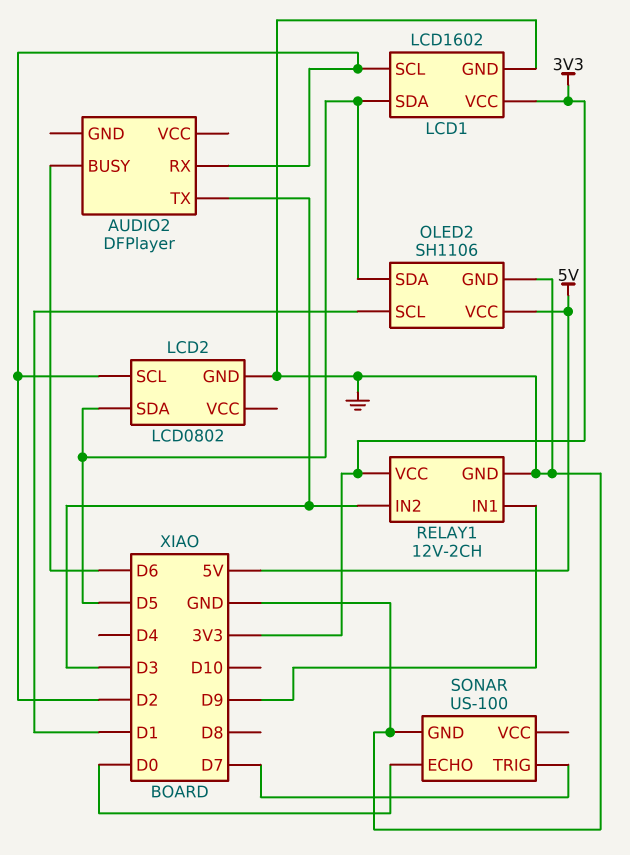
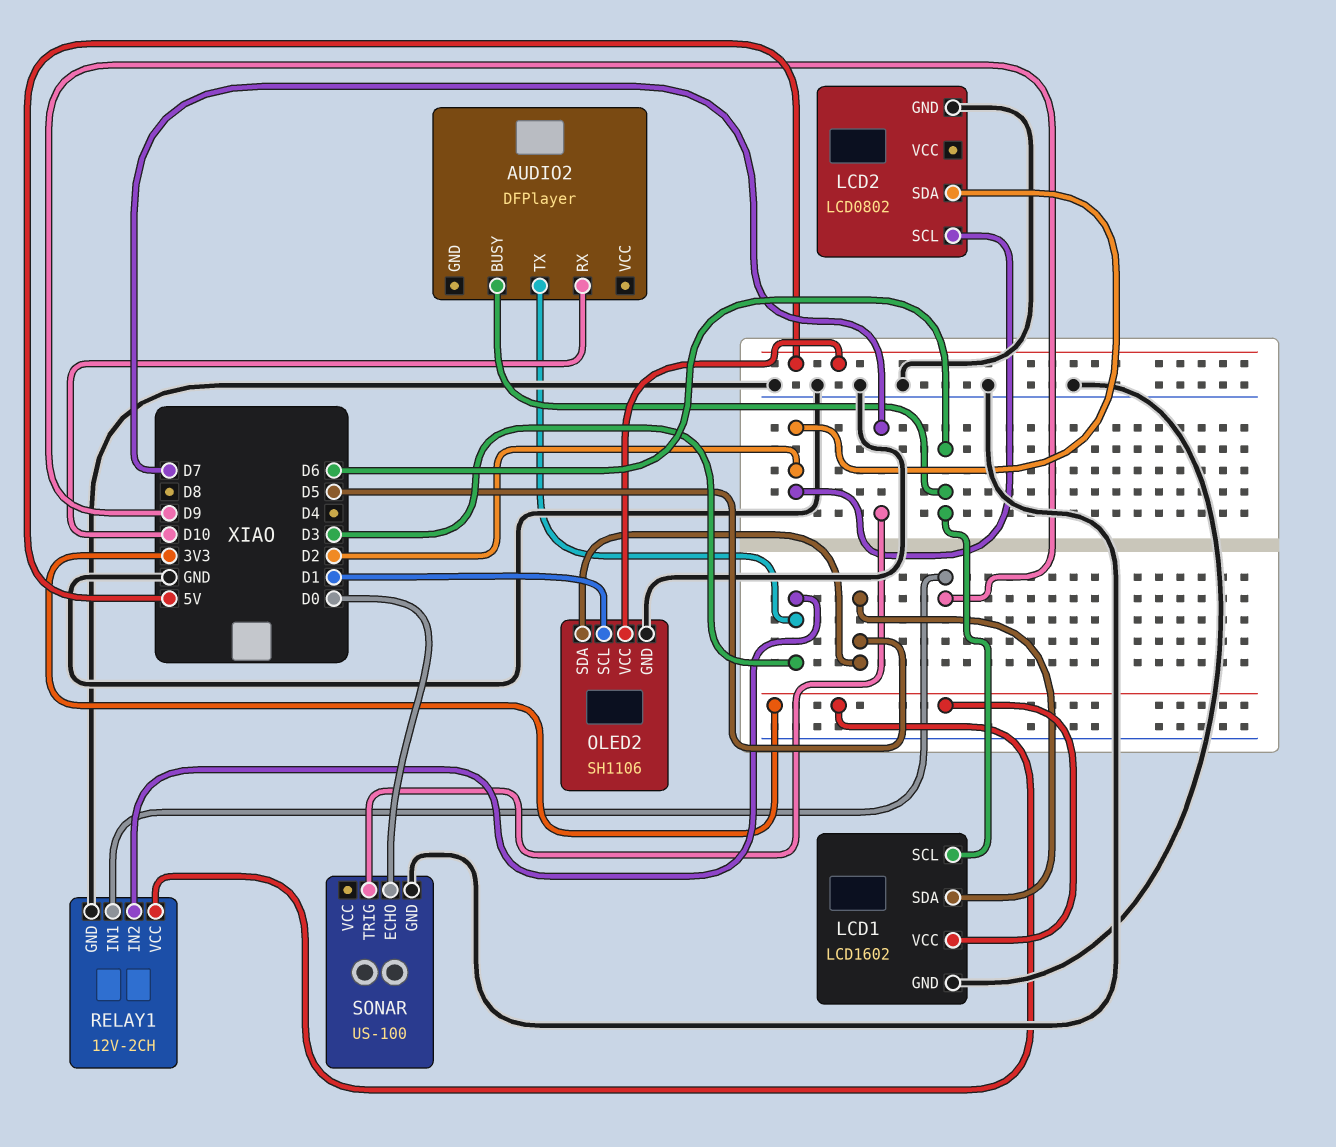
AUDIO2 pin RX: D2 -> D10
LCD1 pin SCL: D2 -> D6
LCD2 pin SDA: D5 -> D2

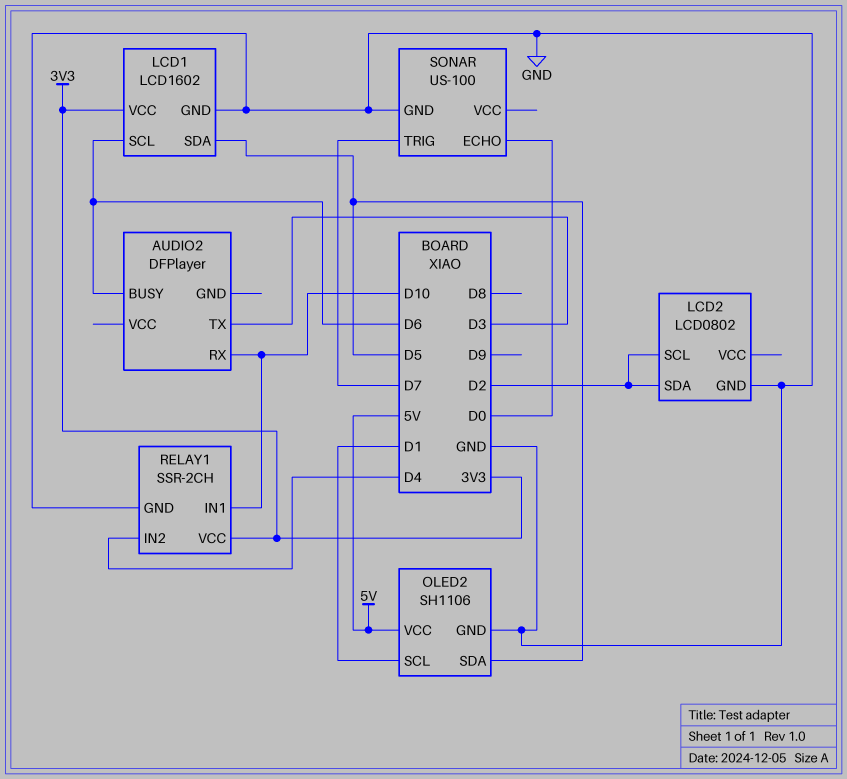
RELAY1: 12V-2CH -> SSR-2CH
RELAY1 pin IN1: D9 -> D10
RELAY1 pin IN2: D3 -> D4

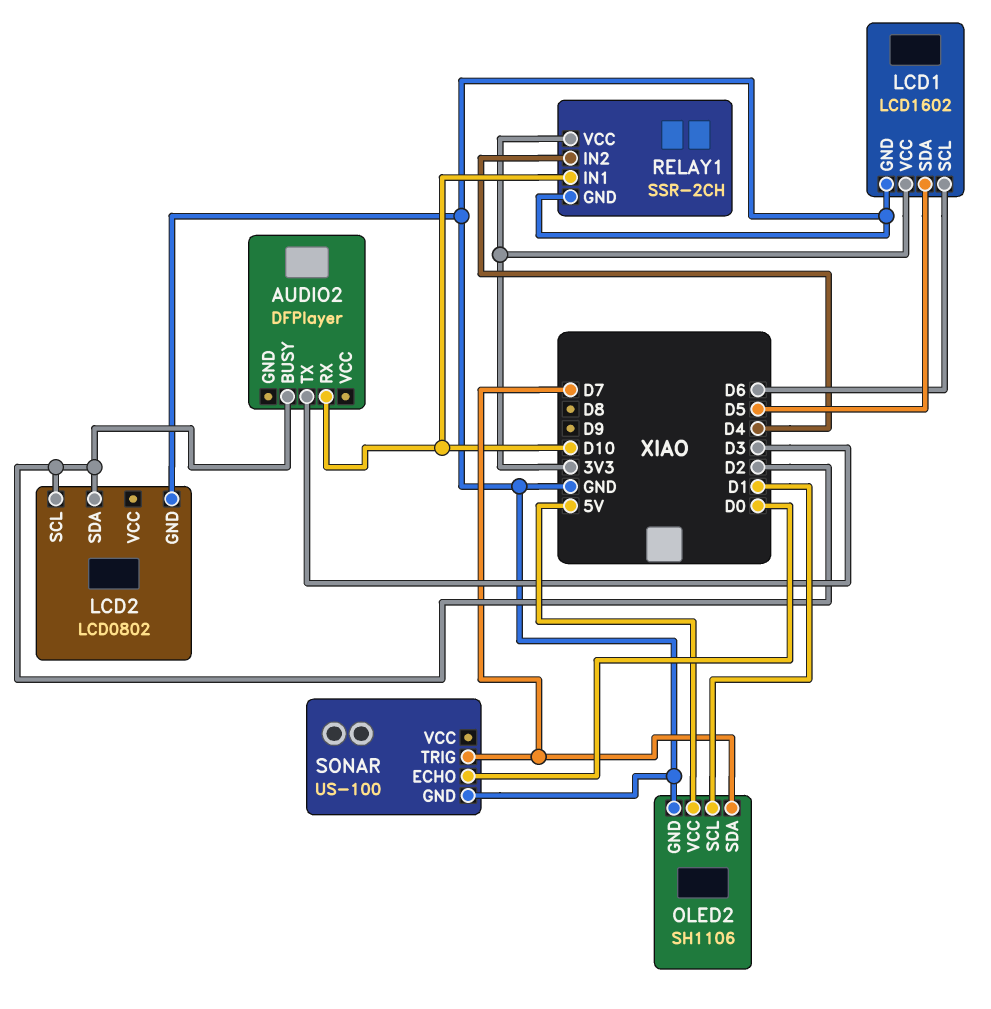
AUDIO2 pin BUSY: D6 -> D2
OLED2 pin SDA: D5 -> D7

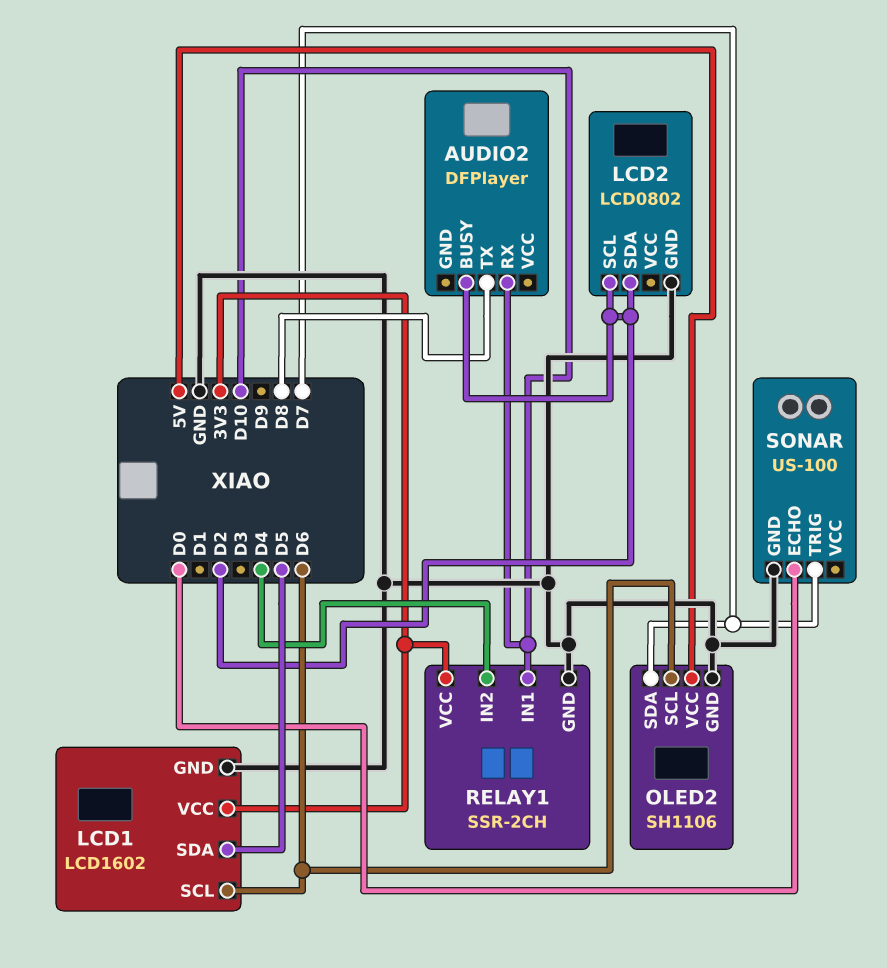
AUDIO2 pin TX: D3 -> D8
OLED2 pin SCL: D1 -> D6

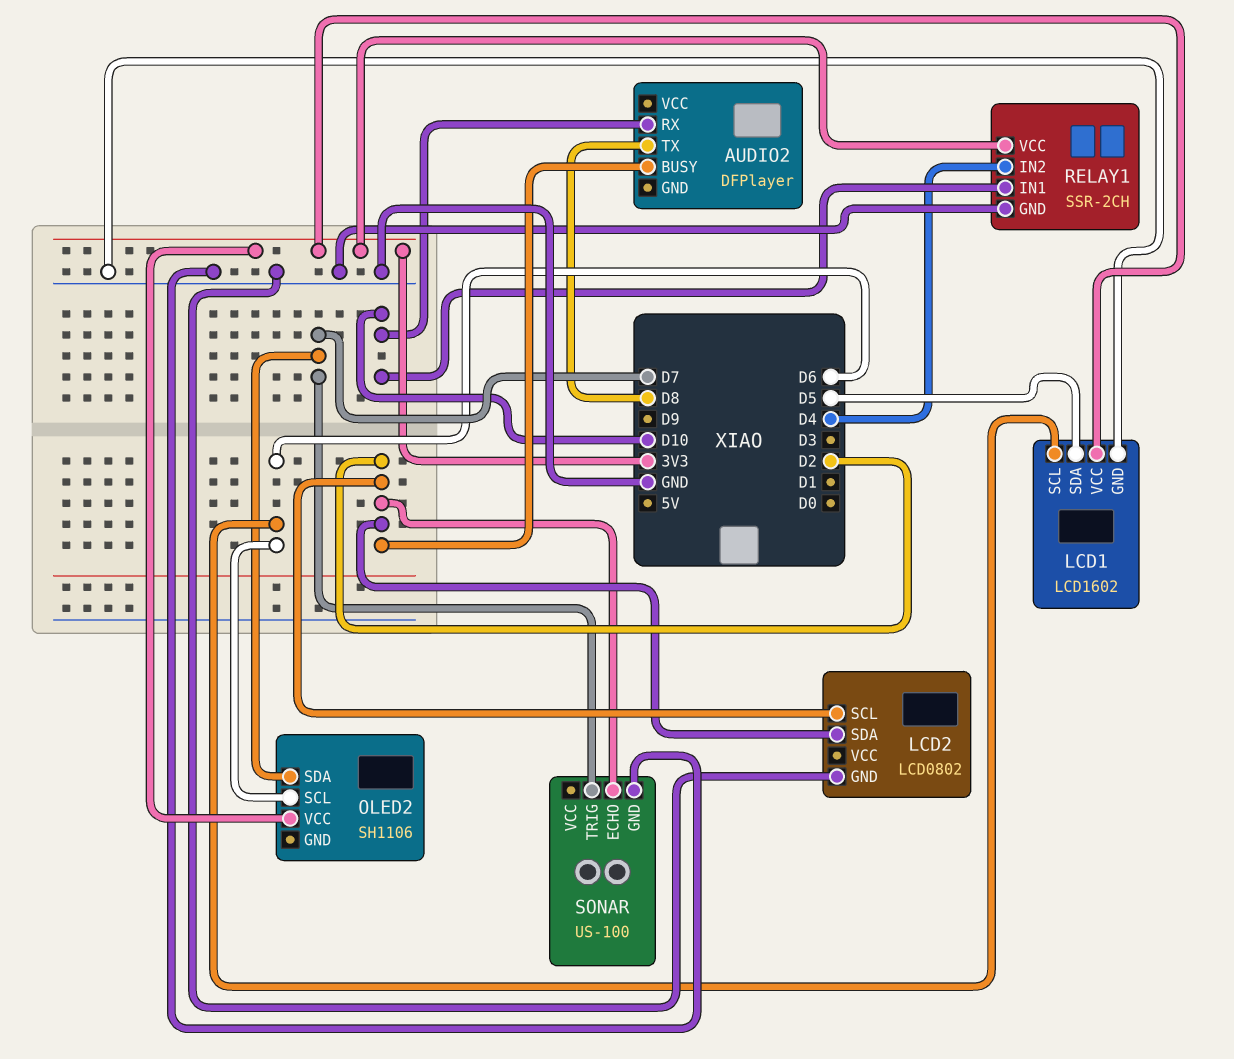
OLED2 pin GND: GND -> none
OLED2 pin VCC: 5V -> 3V3
SONAR pin ECHO: D0 -> D2

